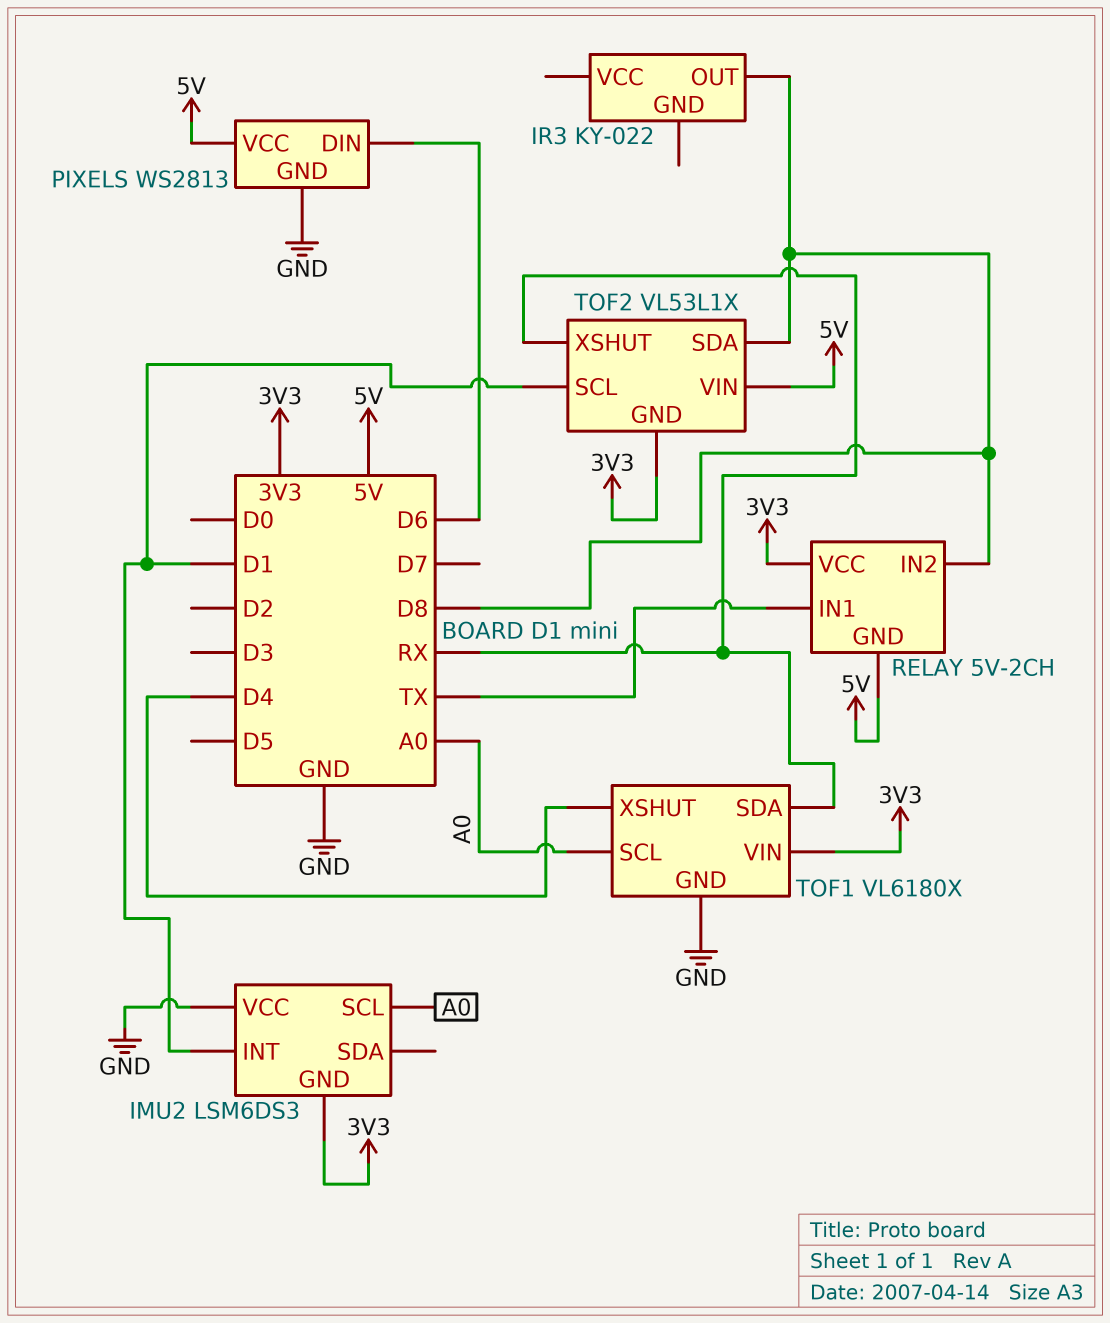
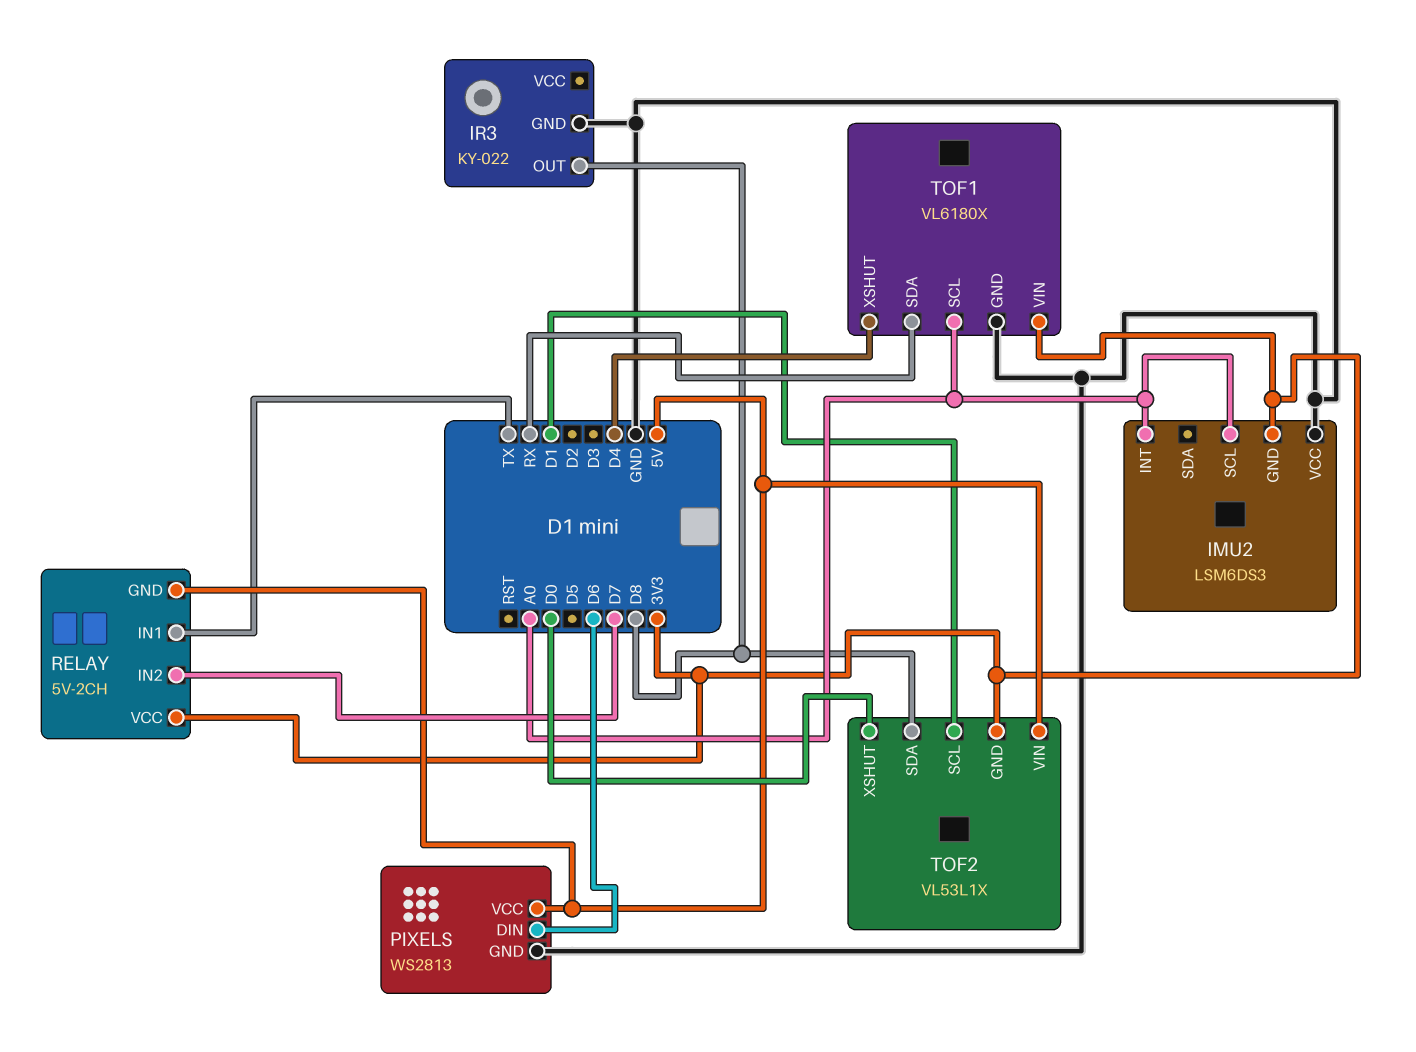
IMU2 pin INT: D1 -> A0
IR3 pin GND: none -> GND
RELAY pin IN2: D8 -> D7
TOF2 pin XSHUT: RX -> D0

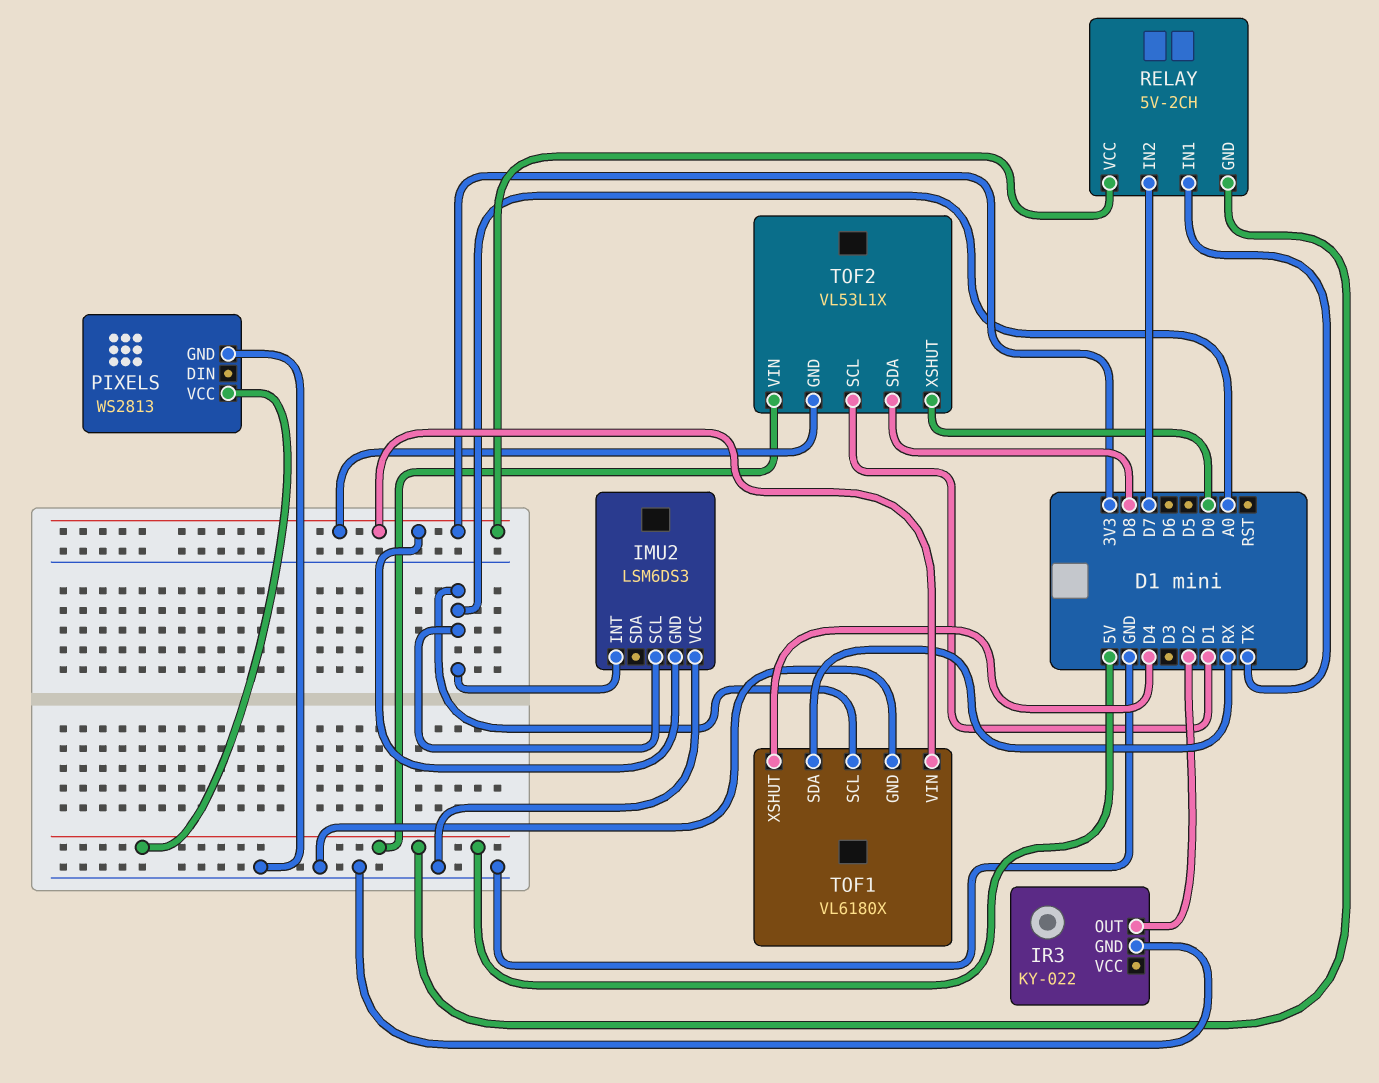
IR3 pin OUT: D8 -> D2
PIXELS pin DIN: D6 -> none

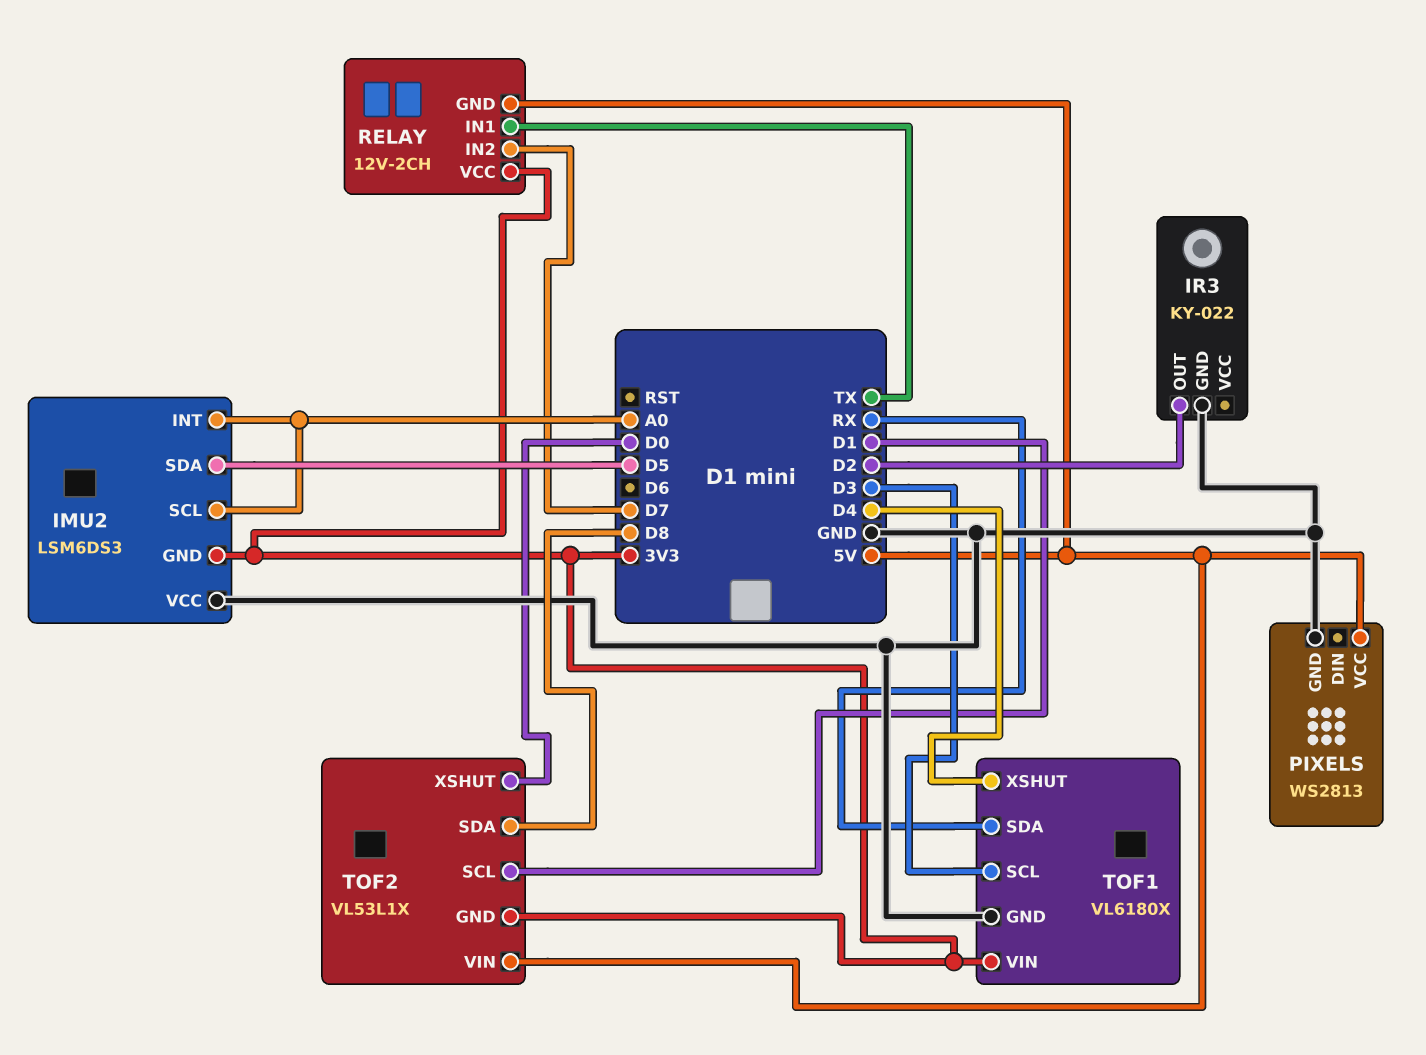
IMU2 pin SDA: none -> D5
RELAY: 5V-2CH -> 12V-2CH
TOF1 pin SCL: A0 -> D3

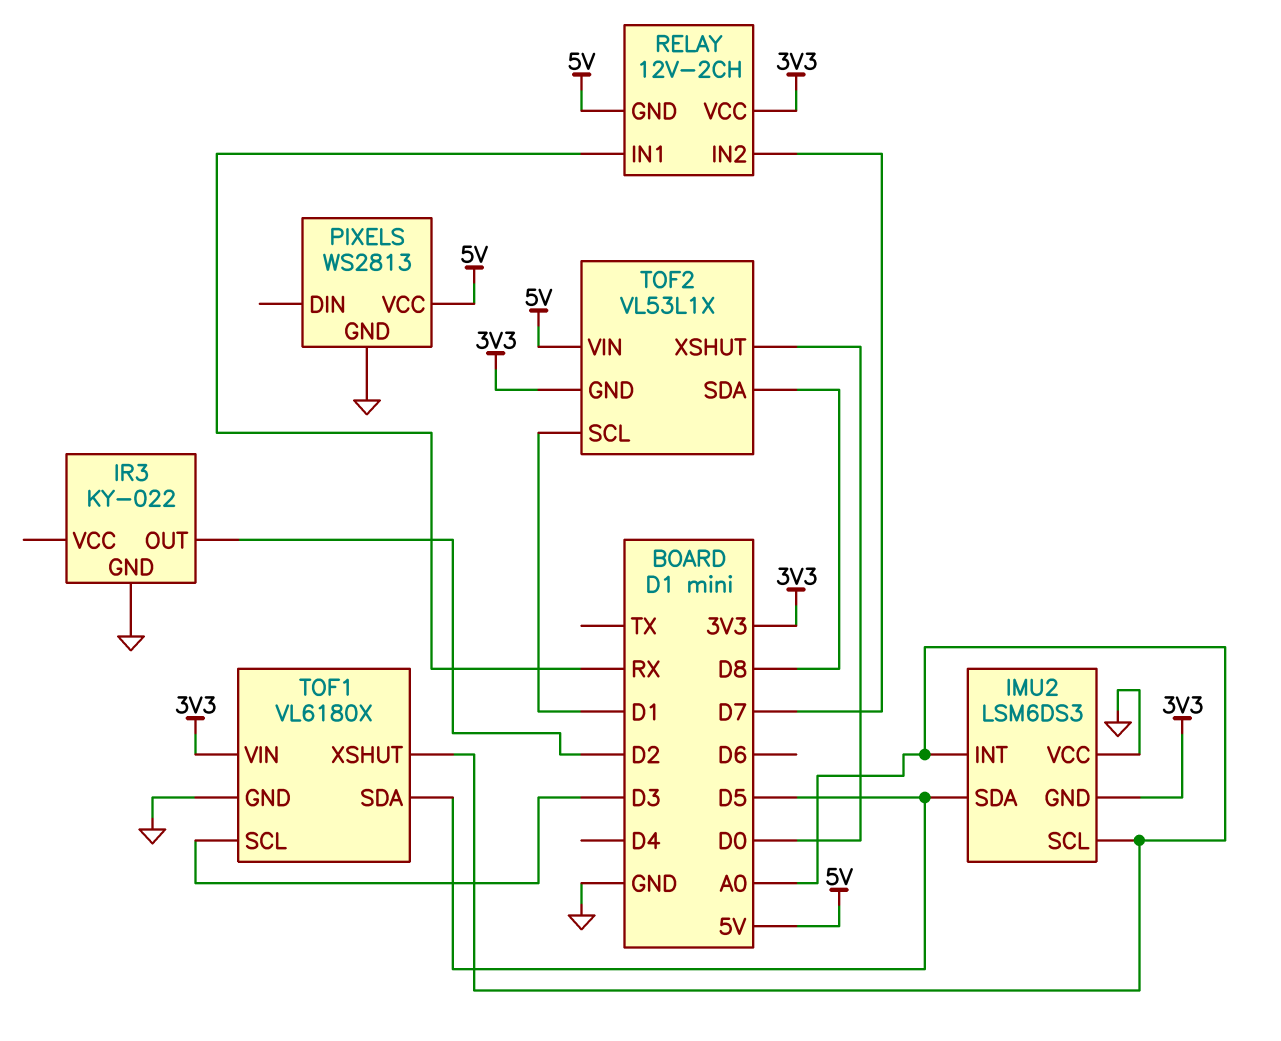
RELAY pin IN1: TX -> RX
TOF1 pin SDA: RX -> D5
TOF1 pin XSHUT: D4 -> A0

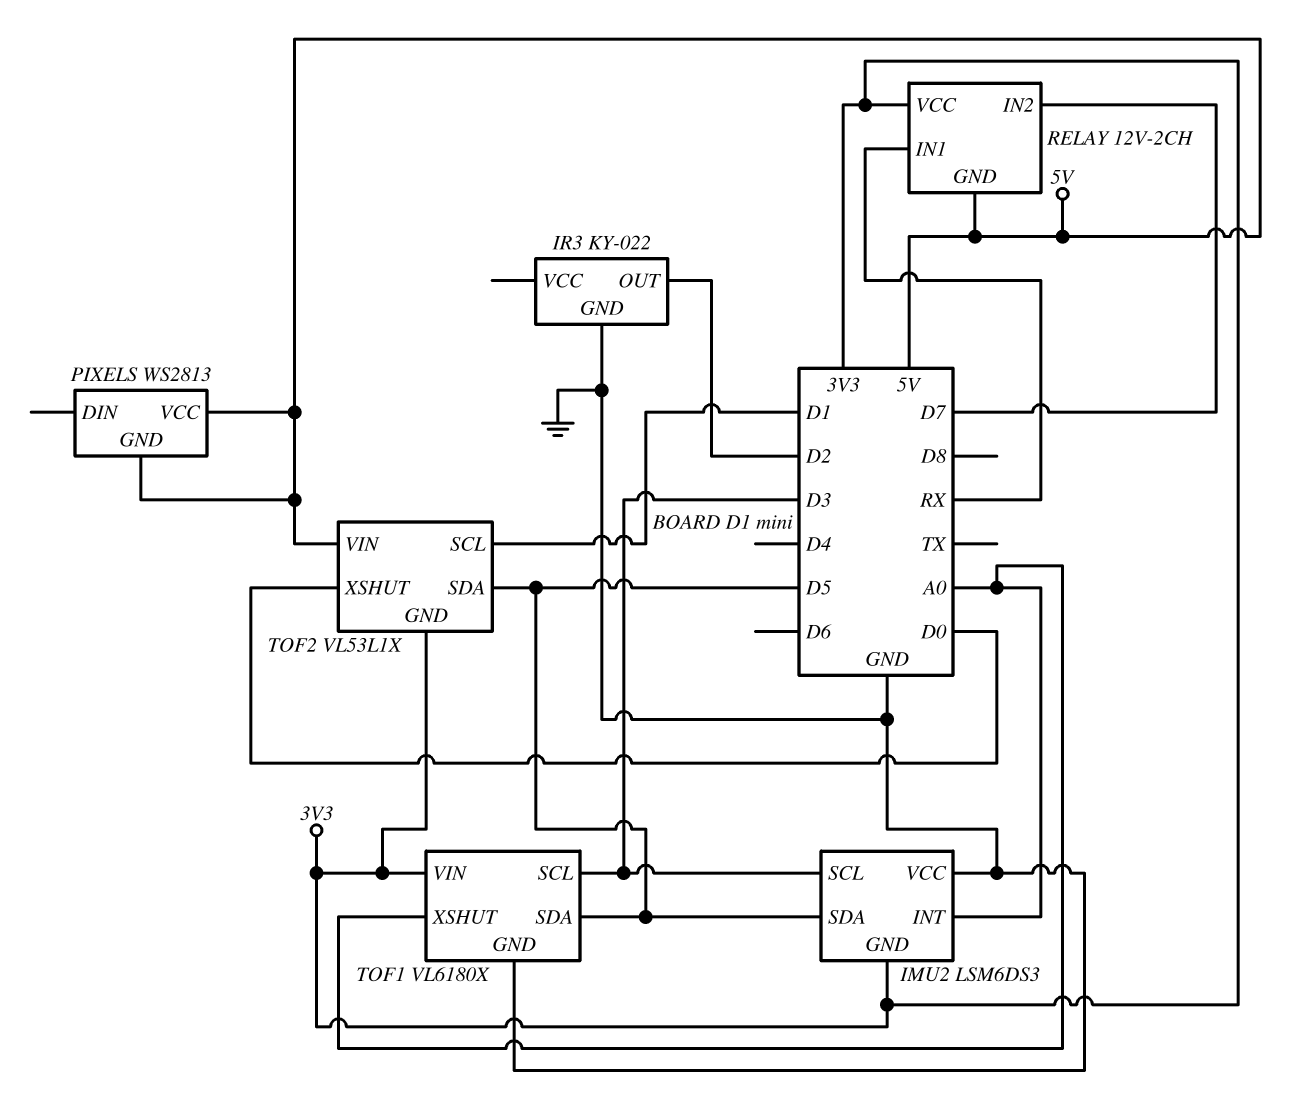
IMU2 pin SCL: A0 -> D3
PIXELS pin GND: GND -> 5V
TOF2 pin SDA: D8 -> D5

